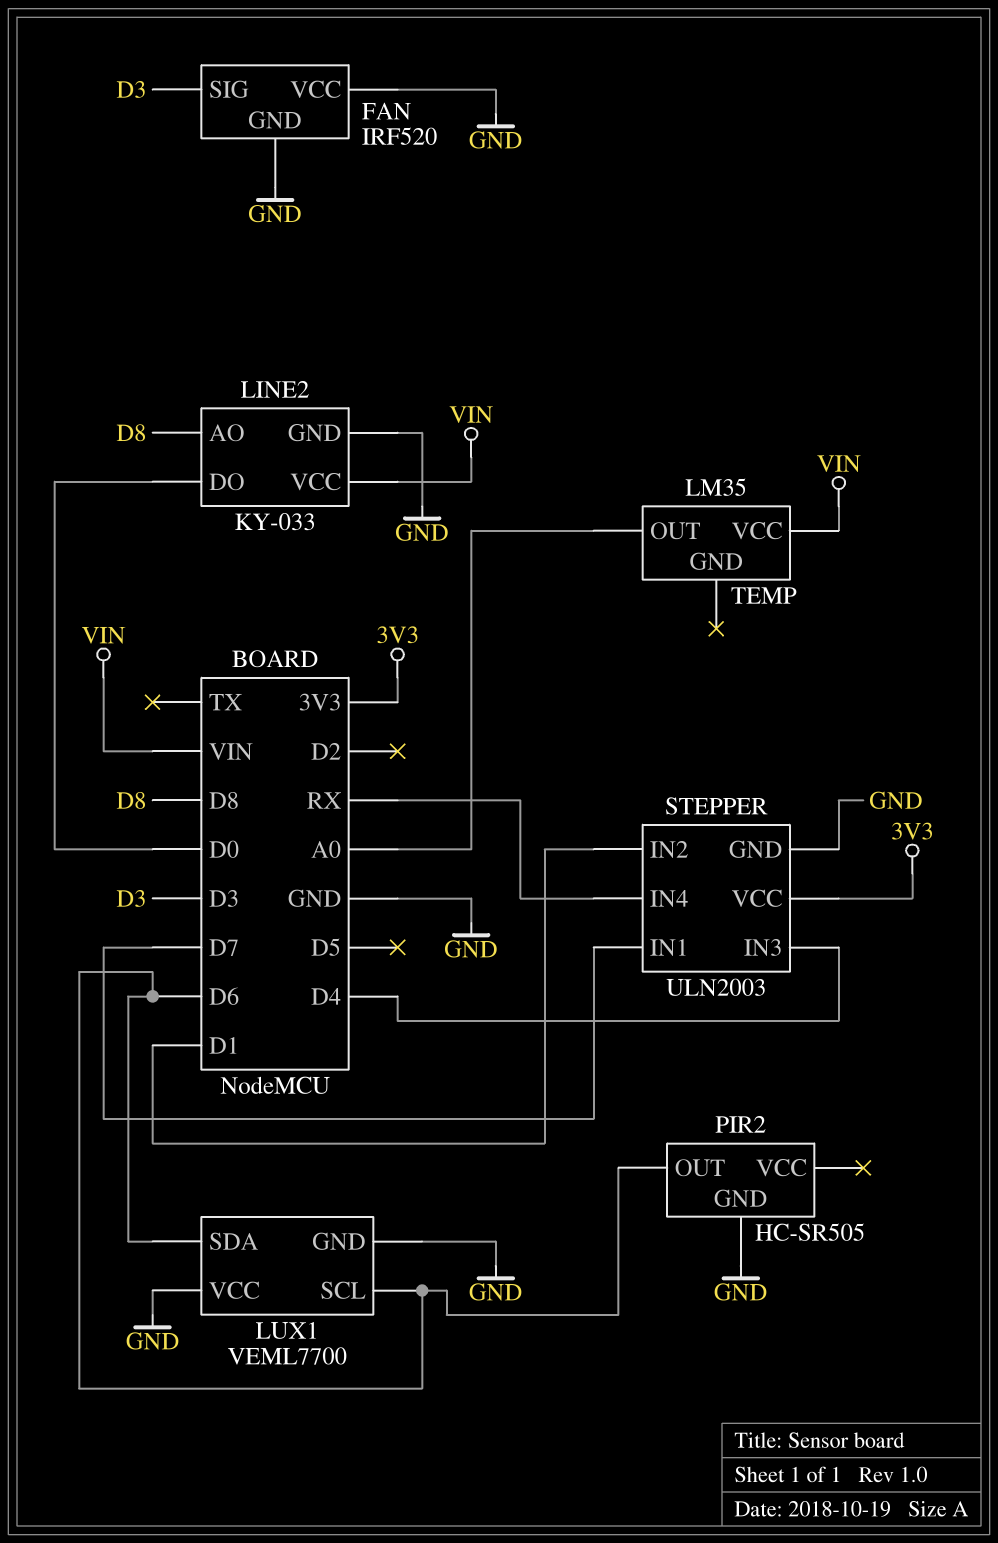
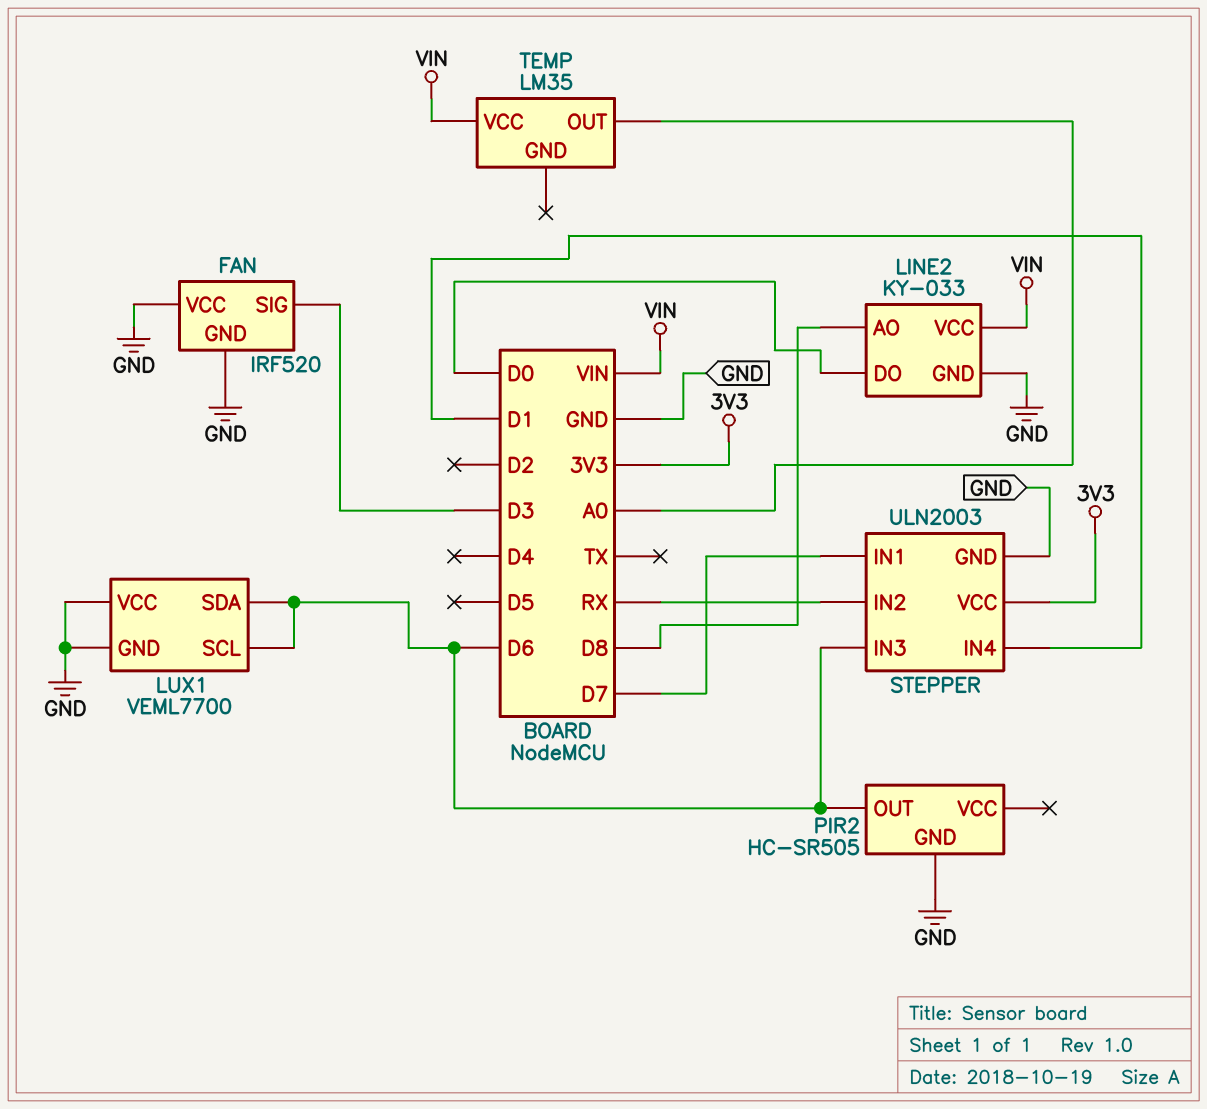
STEPPER pin IN2: D1 -> RX
STEPPER pin IN3: D4 -> D6
STEPPER pin IN4: RX -> D1

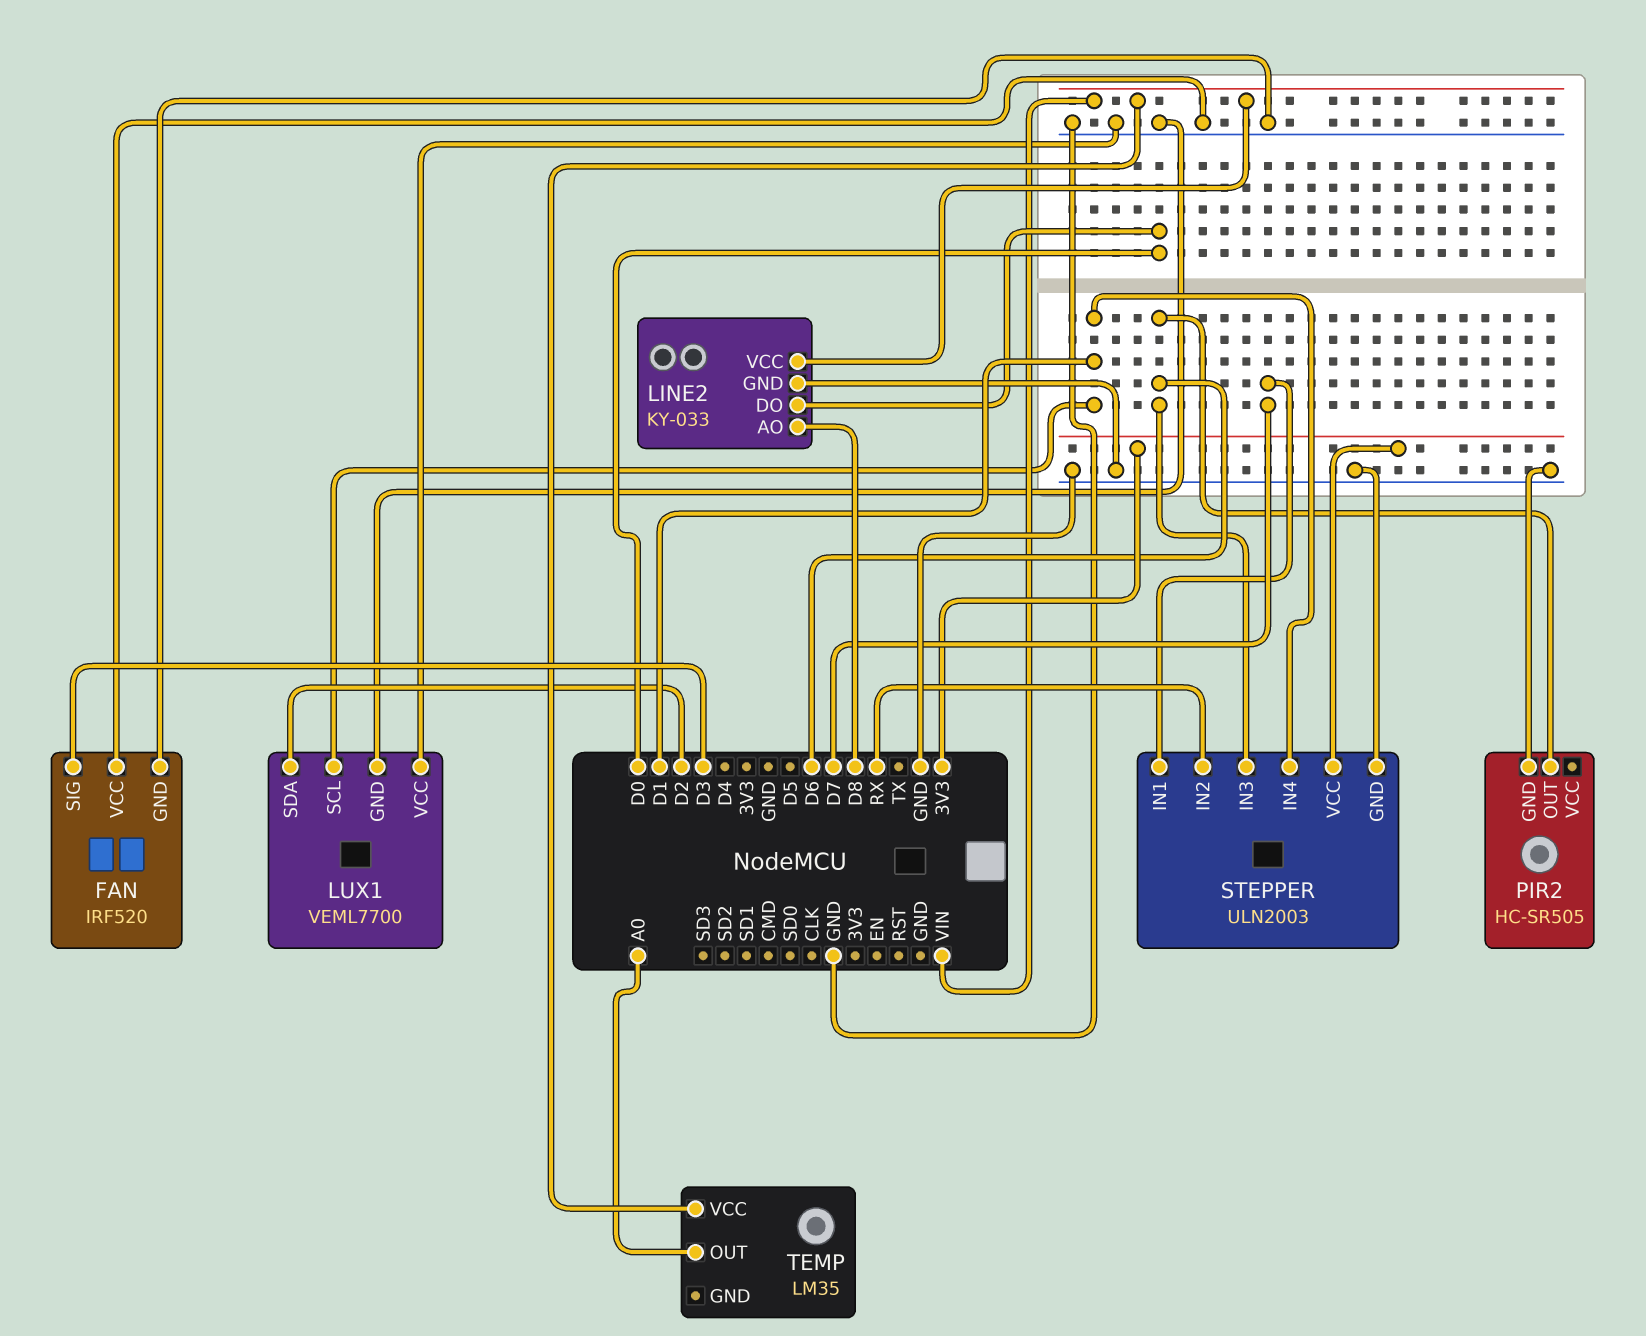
LUX1 pin SCL: D6 -> D1
LUX1 pin SDA: D6 -> D2

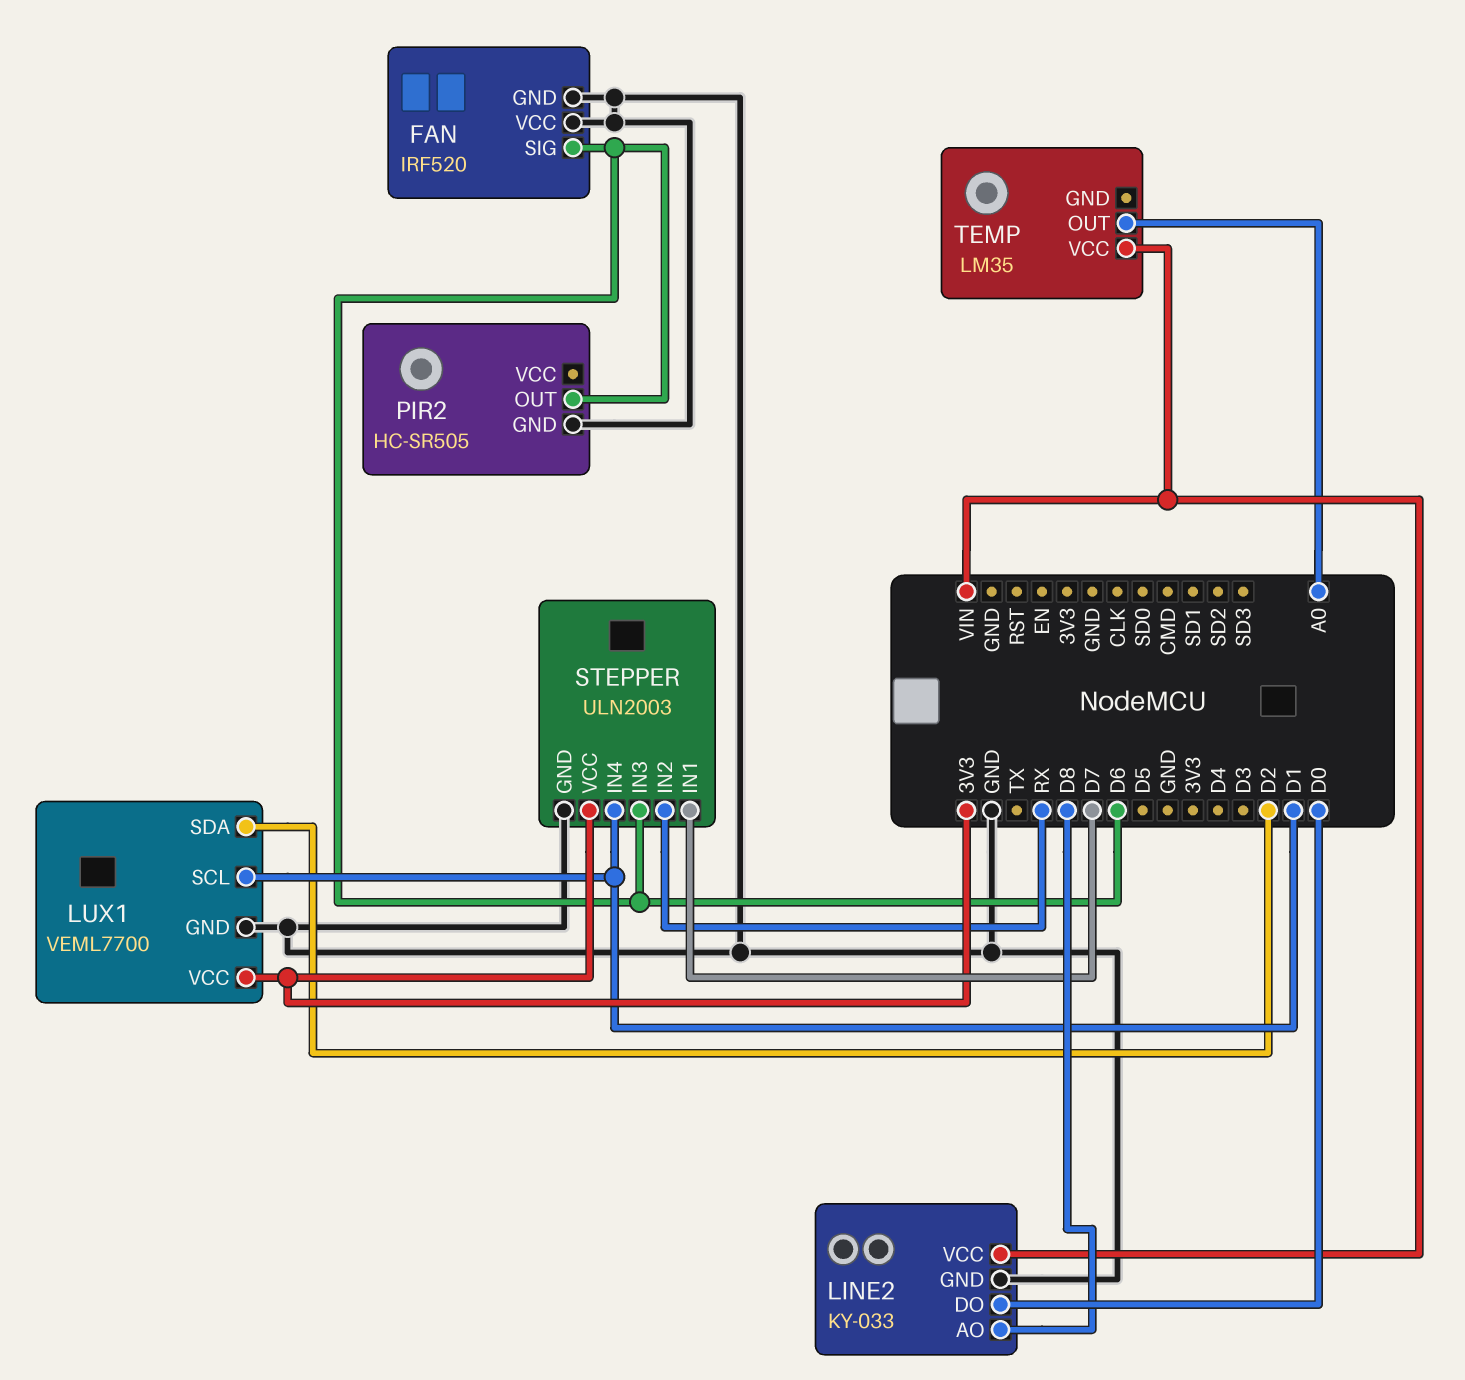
FAN pin SIG: D3 -> D6
LUX1 pin VCC: GND -> 3V3

